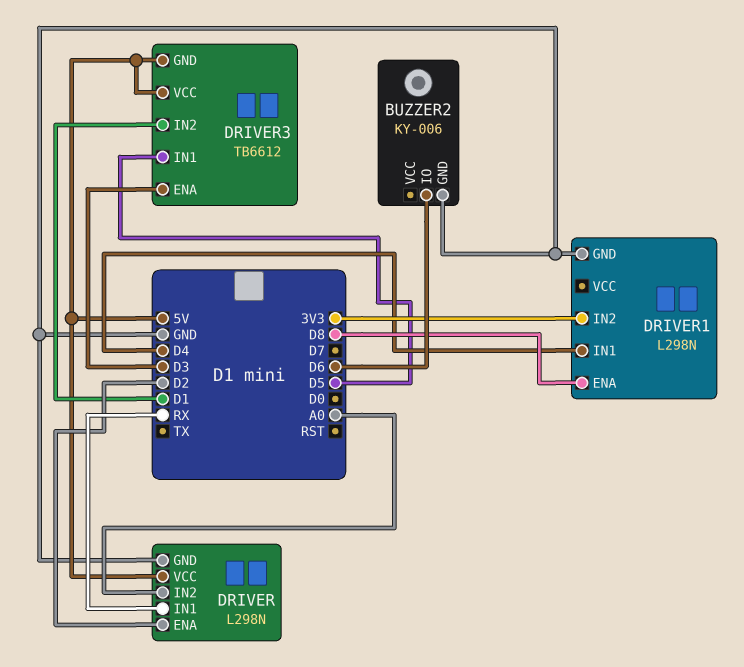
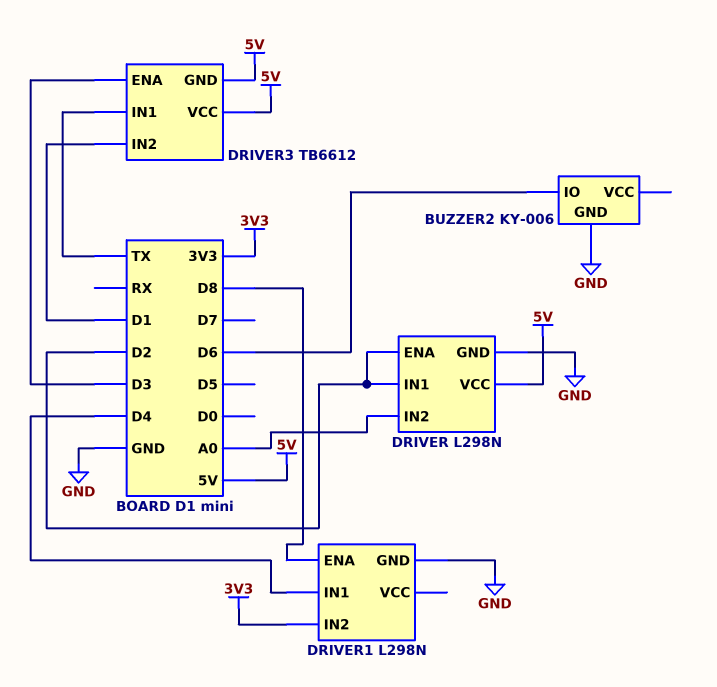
DRIVER pin IN1: RX -> D2
DRIVER3 pin IN1: D5 -> TX

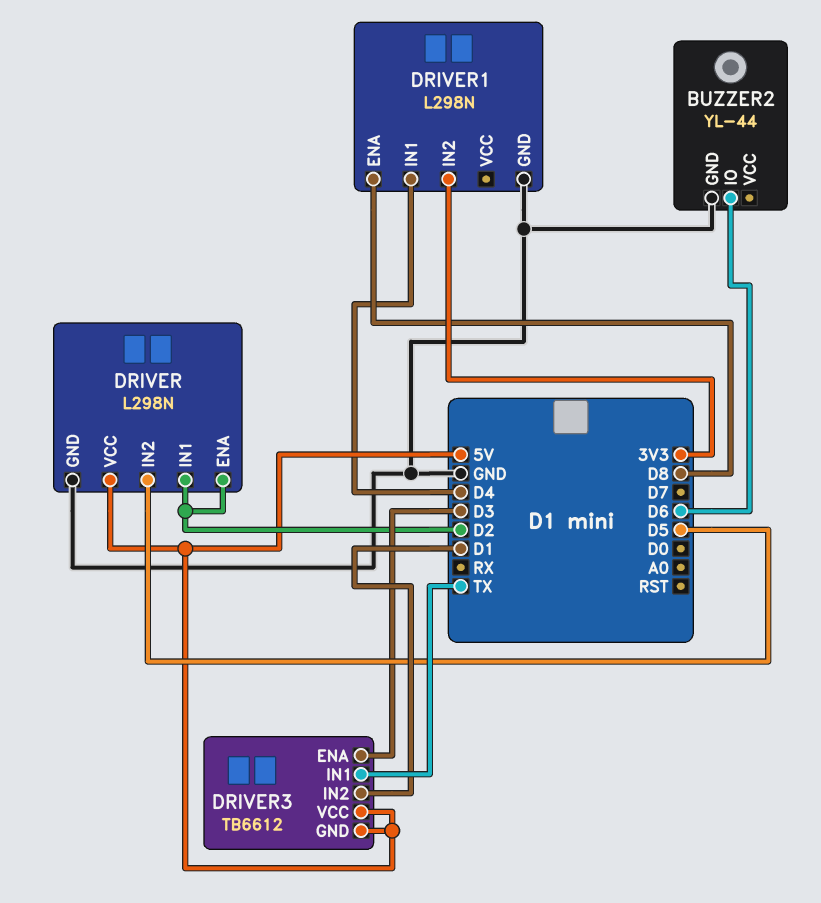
BUZZER2: KY-006 -> YL-44
DRIVER pin IN2: A0 -> D5

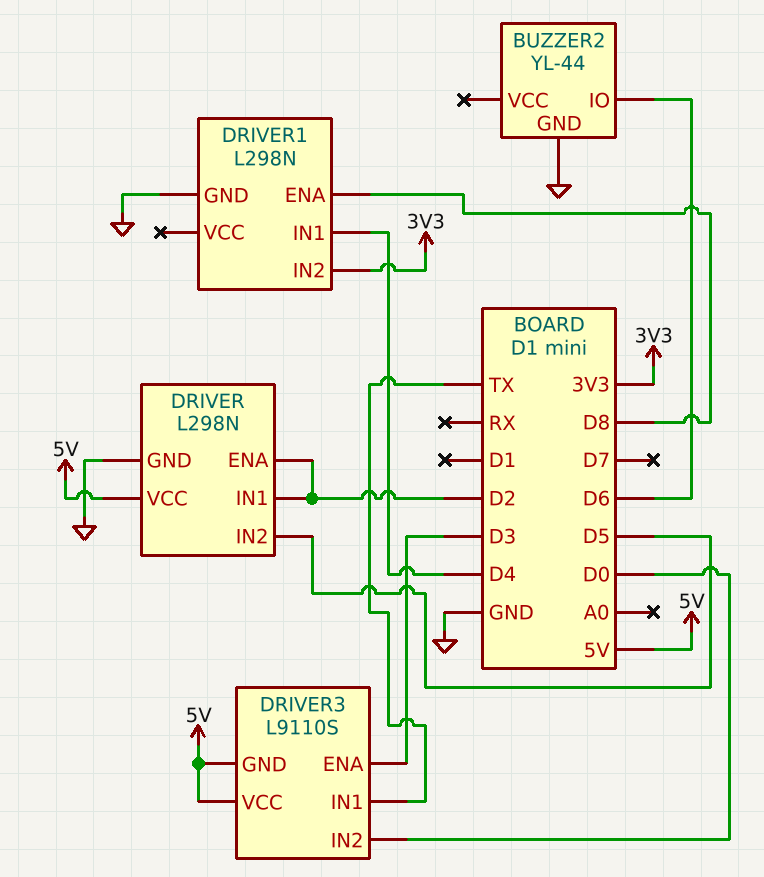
DRIVER3: TB6612 -> L9110S
DRIVER3 pin IN2: D1 -> D0

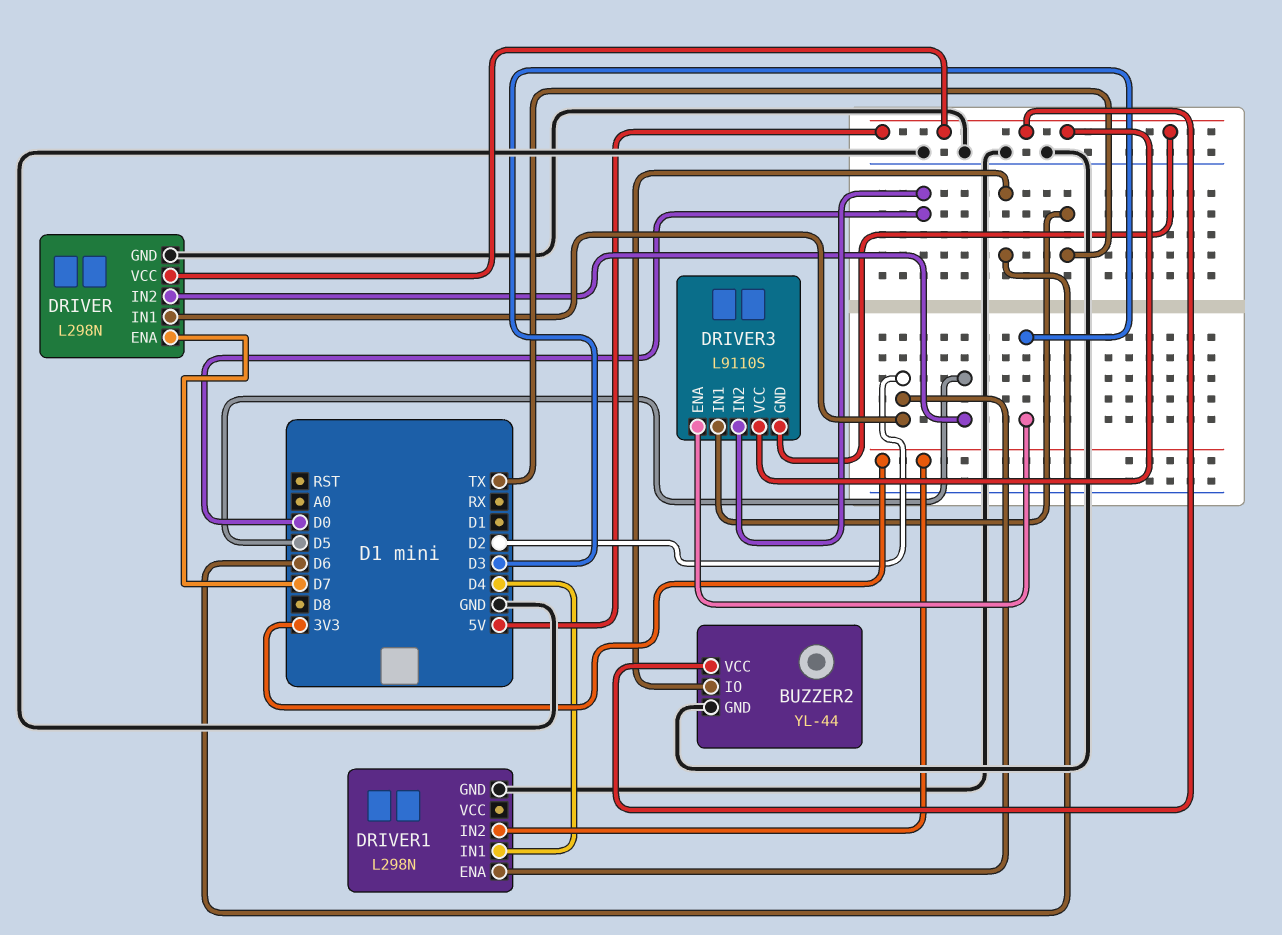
BUZZER2 pin VCC: none -> 5V
DRIVER pin ENA: D2 -> D7
DRIVER1 pin ENA: D8 -> D2

